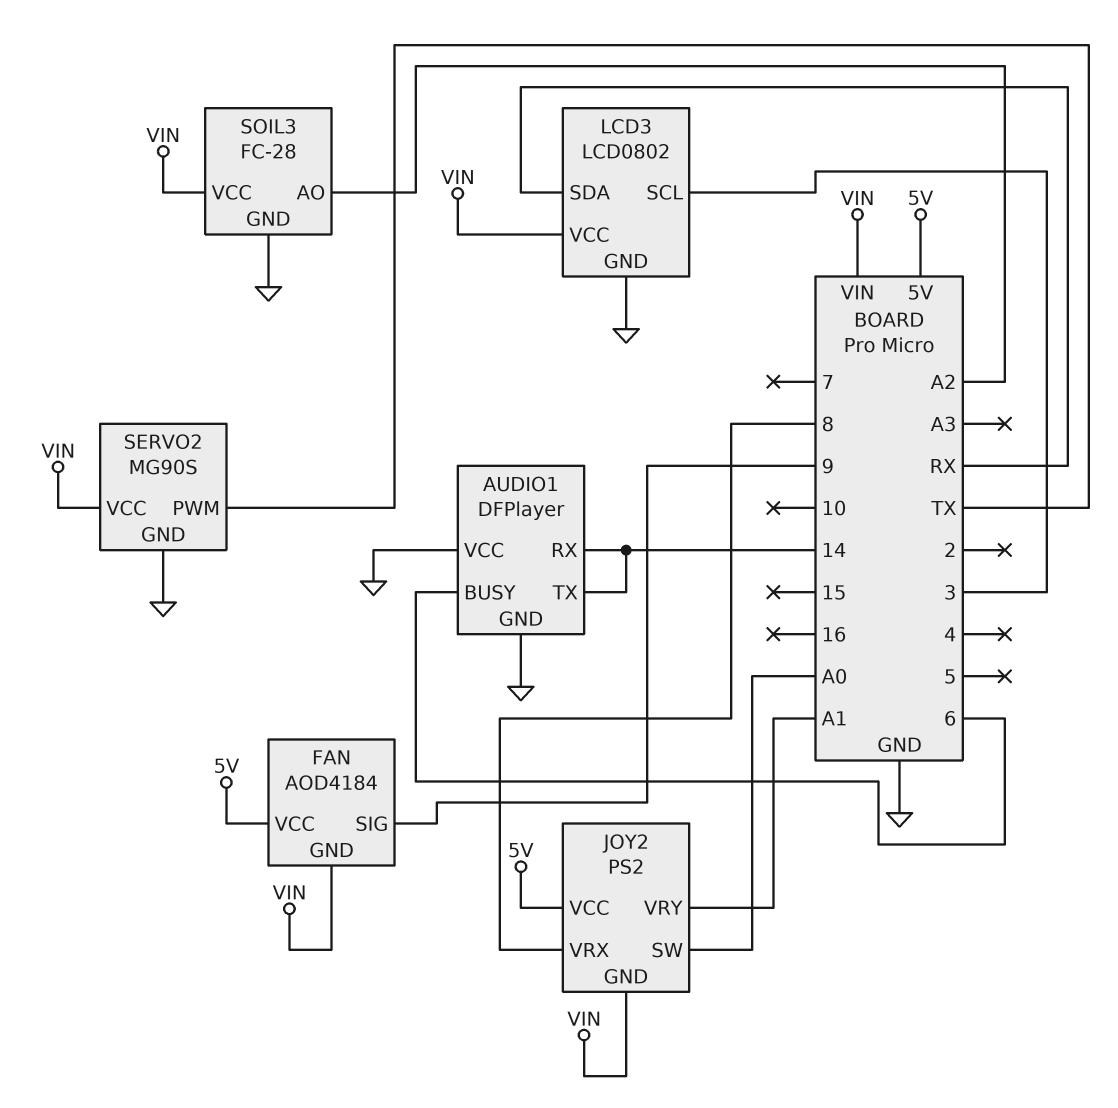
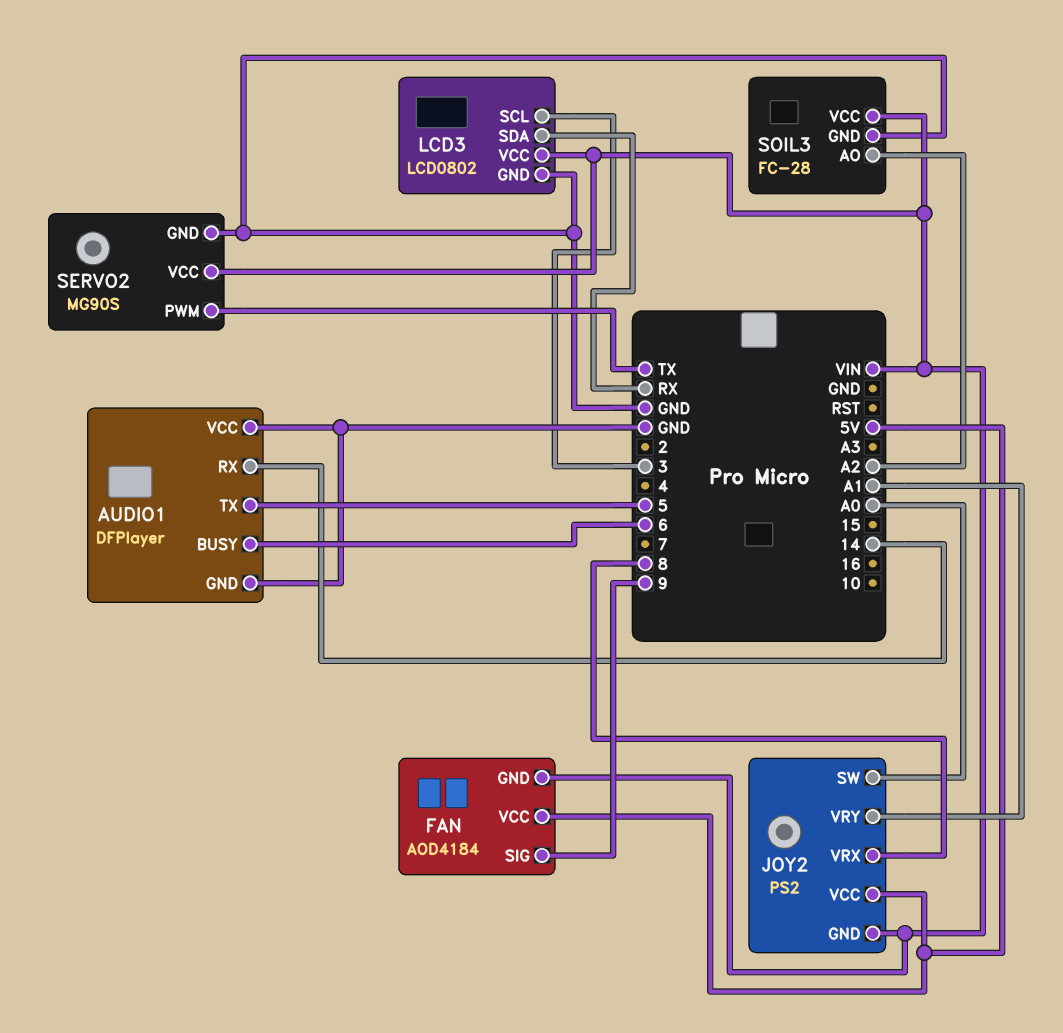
AUDIO1 pin TX: 14 -> 5

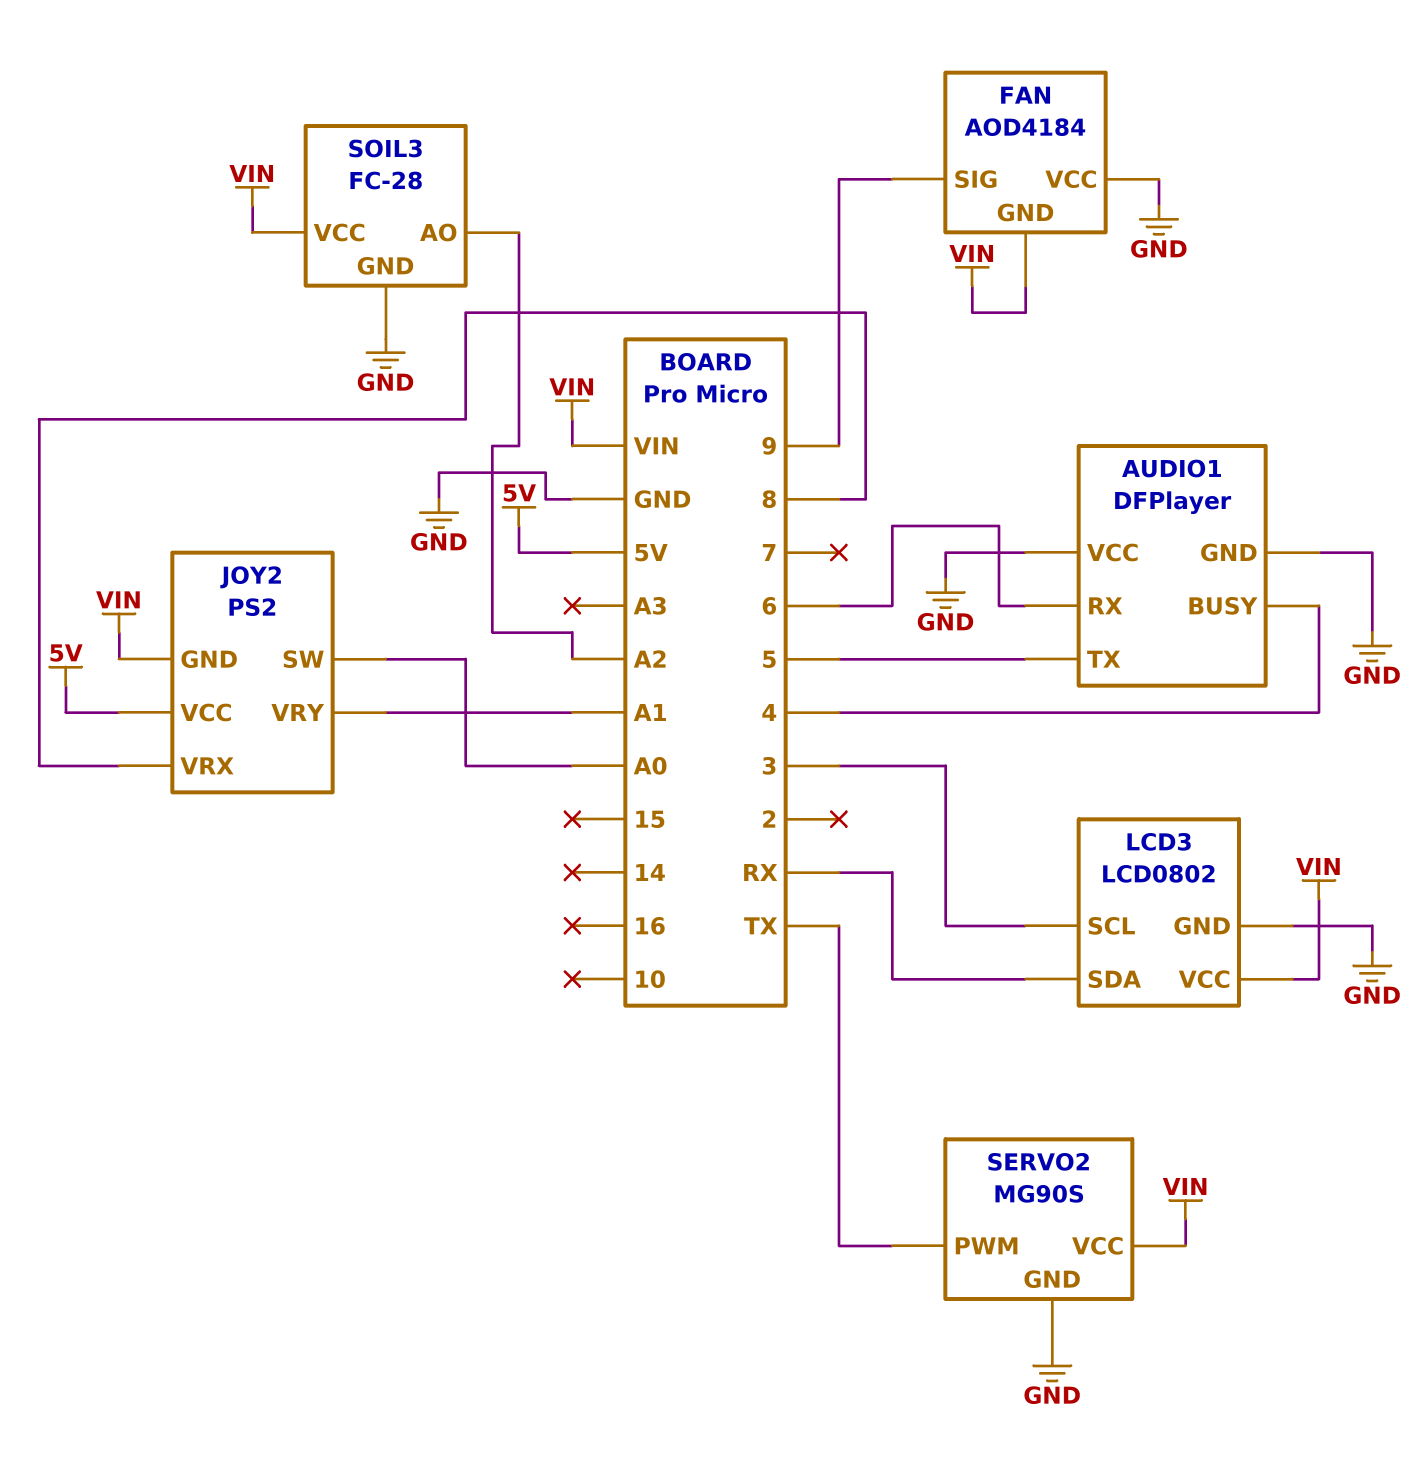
AUDIO1 pin BUSY: 6 -> 4
AUDIO1 pin RX: 14 -> 6
FAN pin VCC: 5V -> GND

